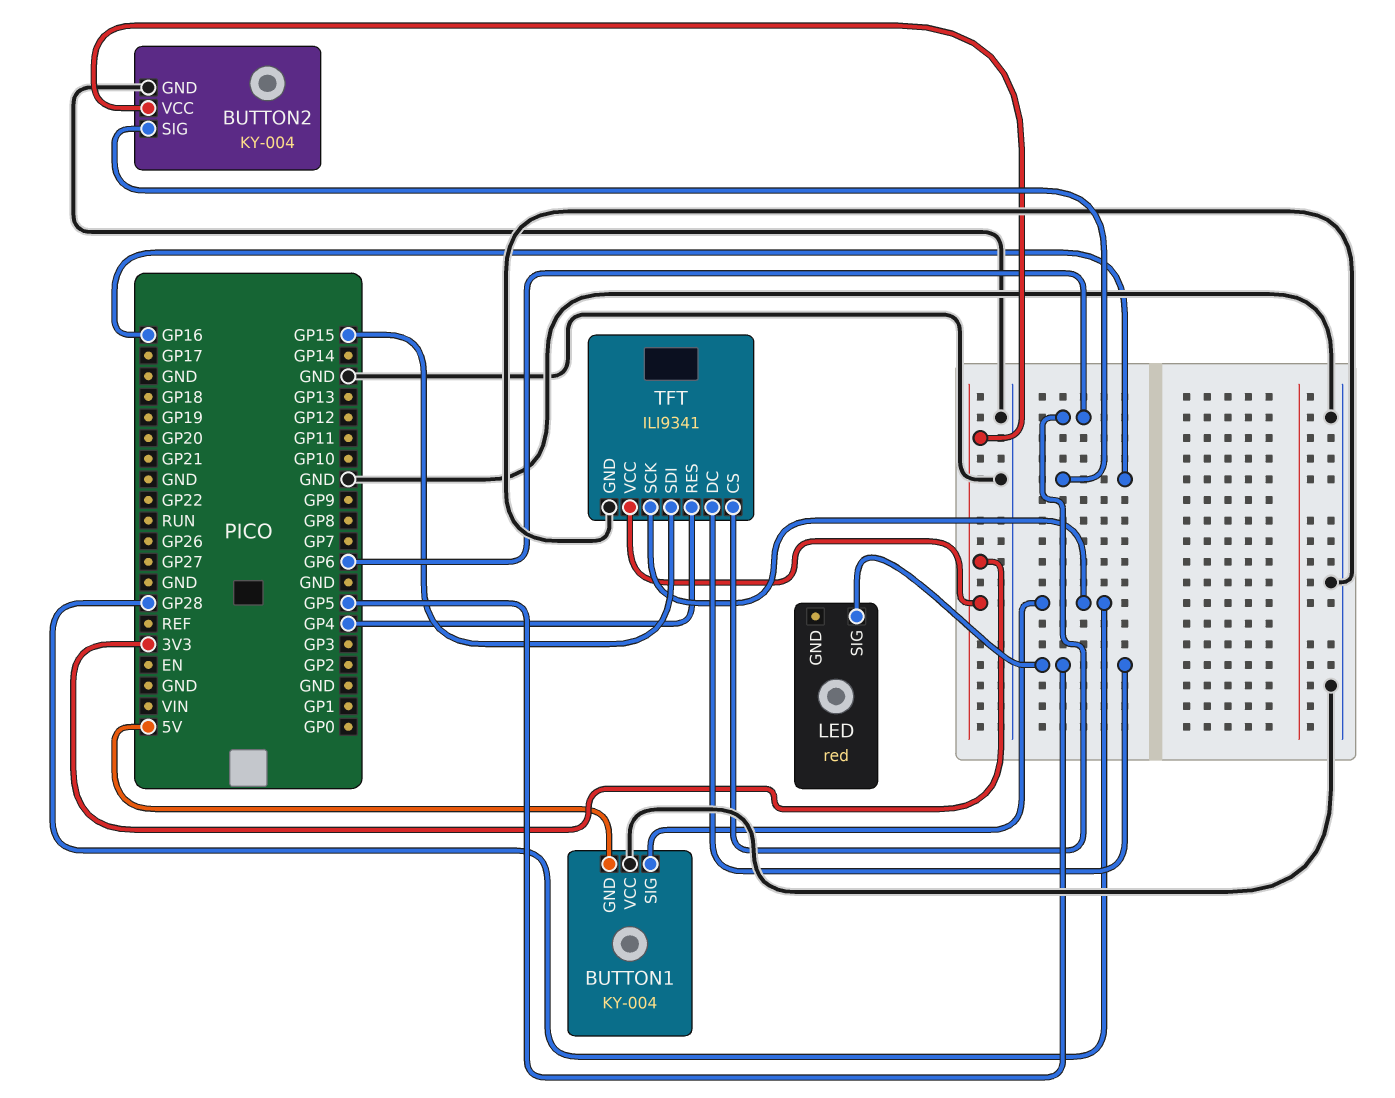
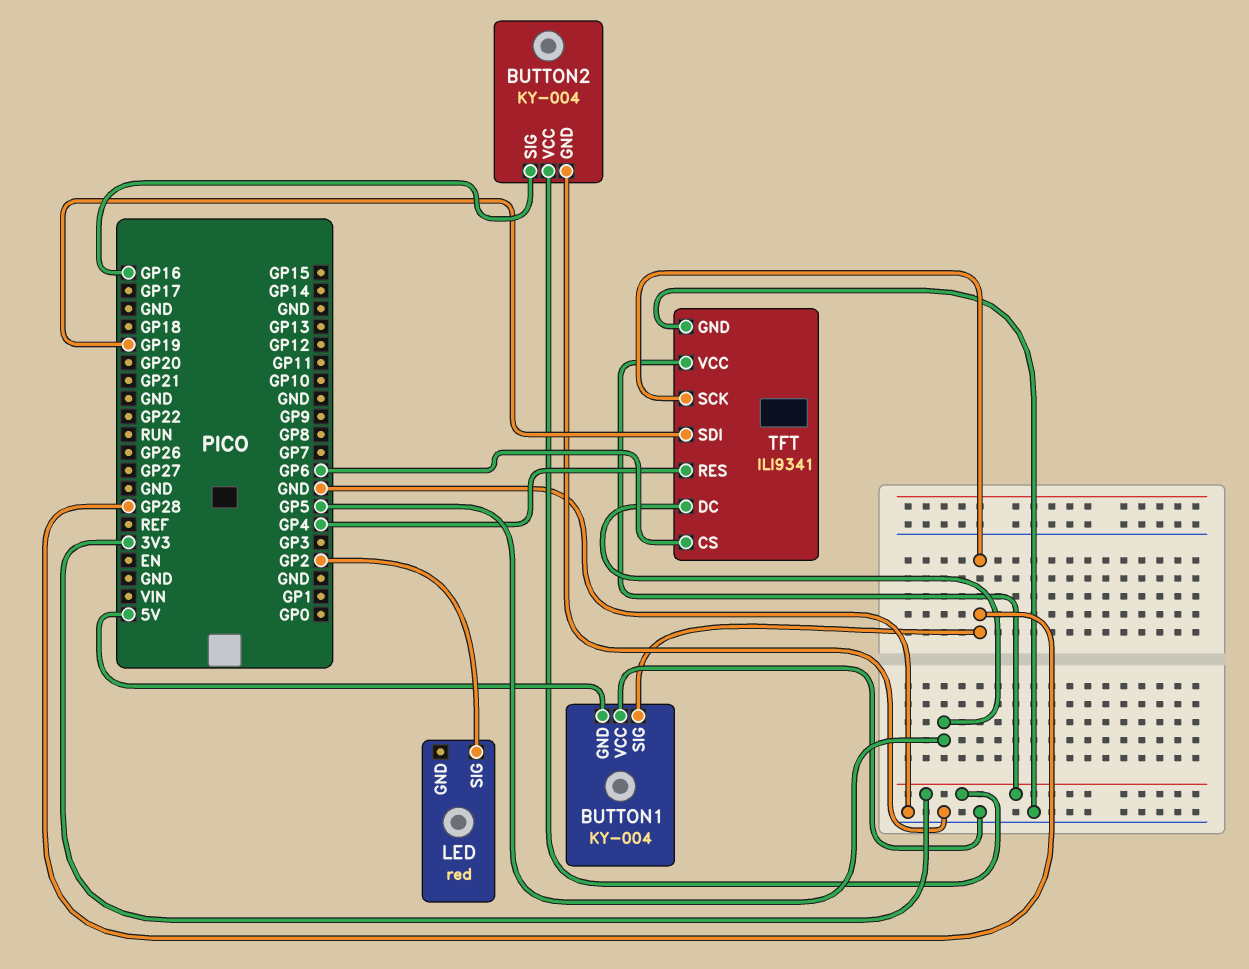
LED pin SIG: GP5 -> GP2
TFT pin SDI: GP15 -> GP19

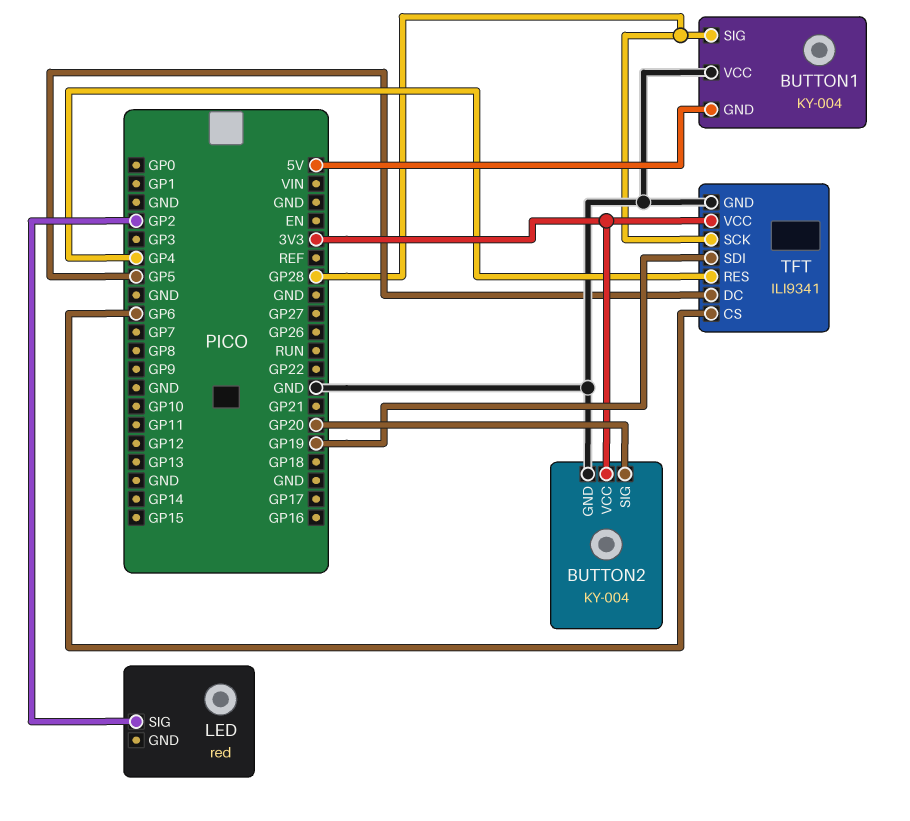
BUTTON2 pin SIG: GP16 -> GP20

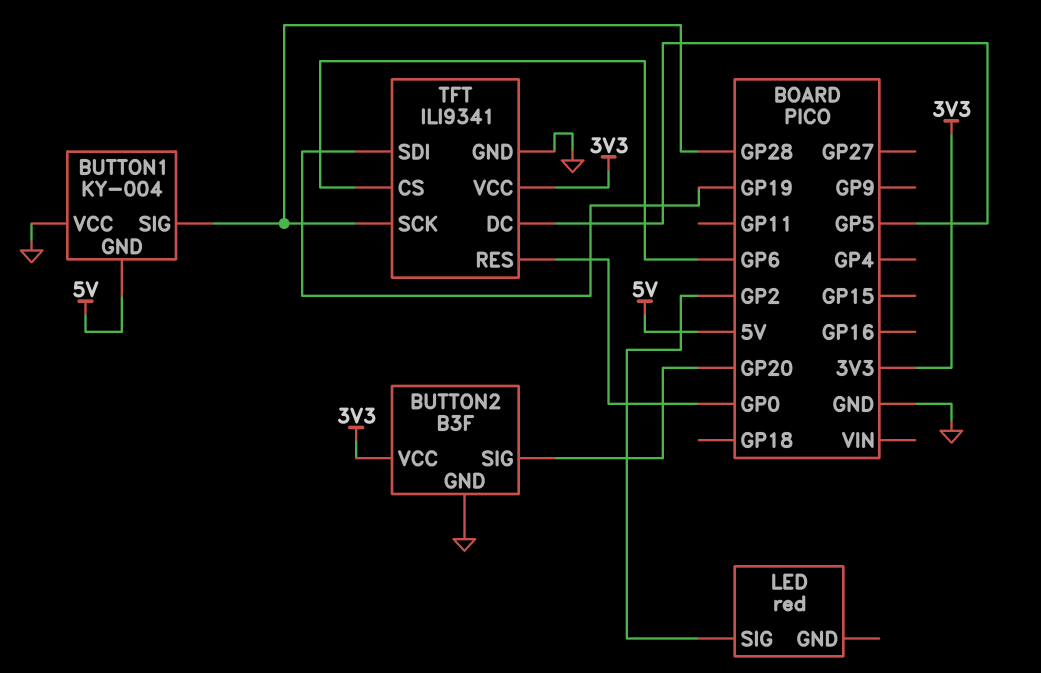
BUTTON2: KY-004 -> B3F
TFT pin RES: GP4 -> GP0

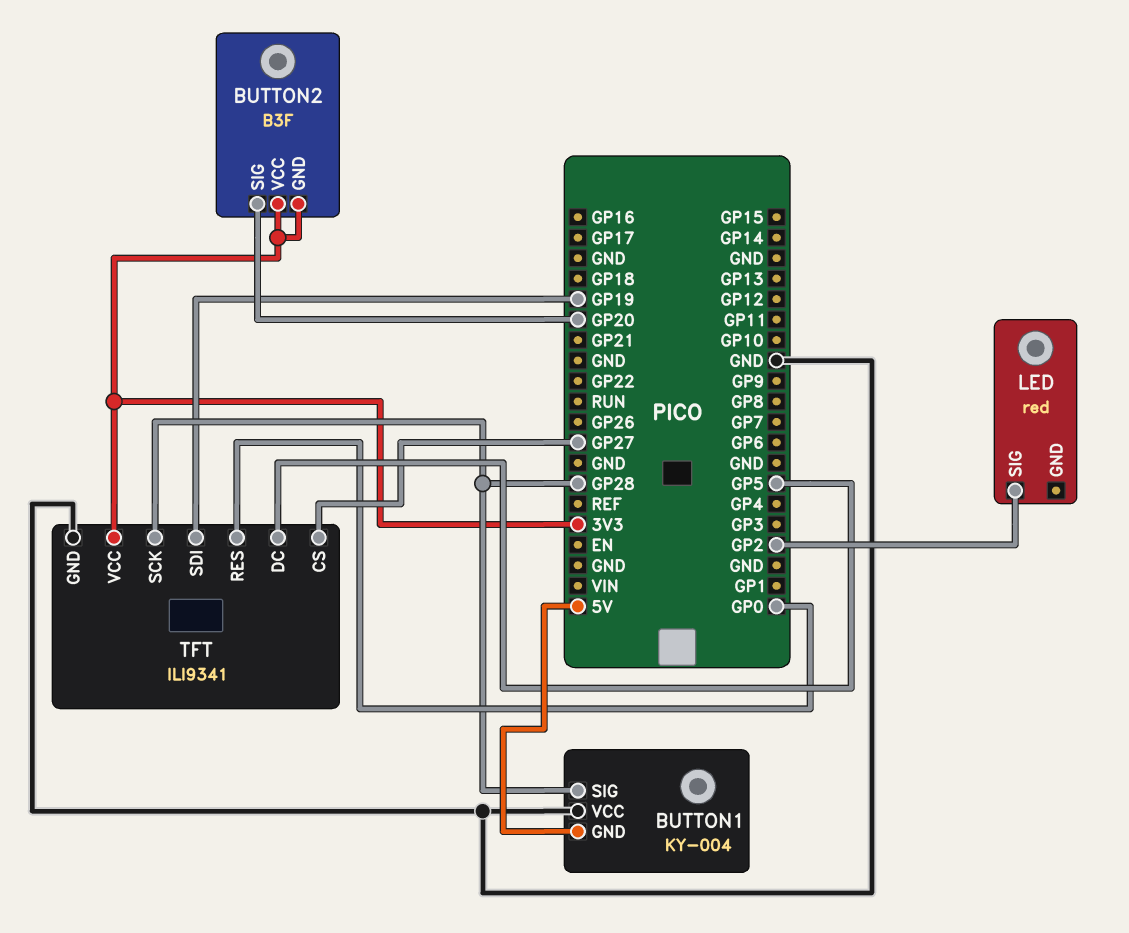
BUTTON2 pin GND: GND -> 3V3
TFT pin CS: GP6 -> GP27

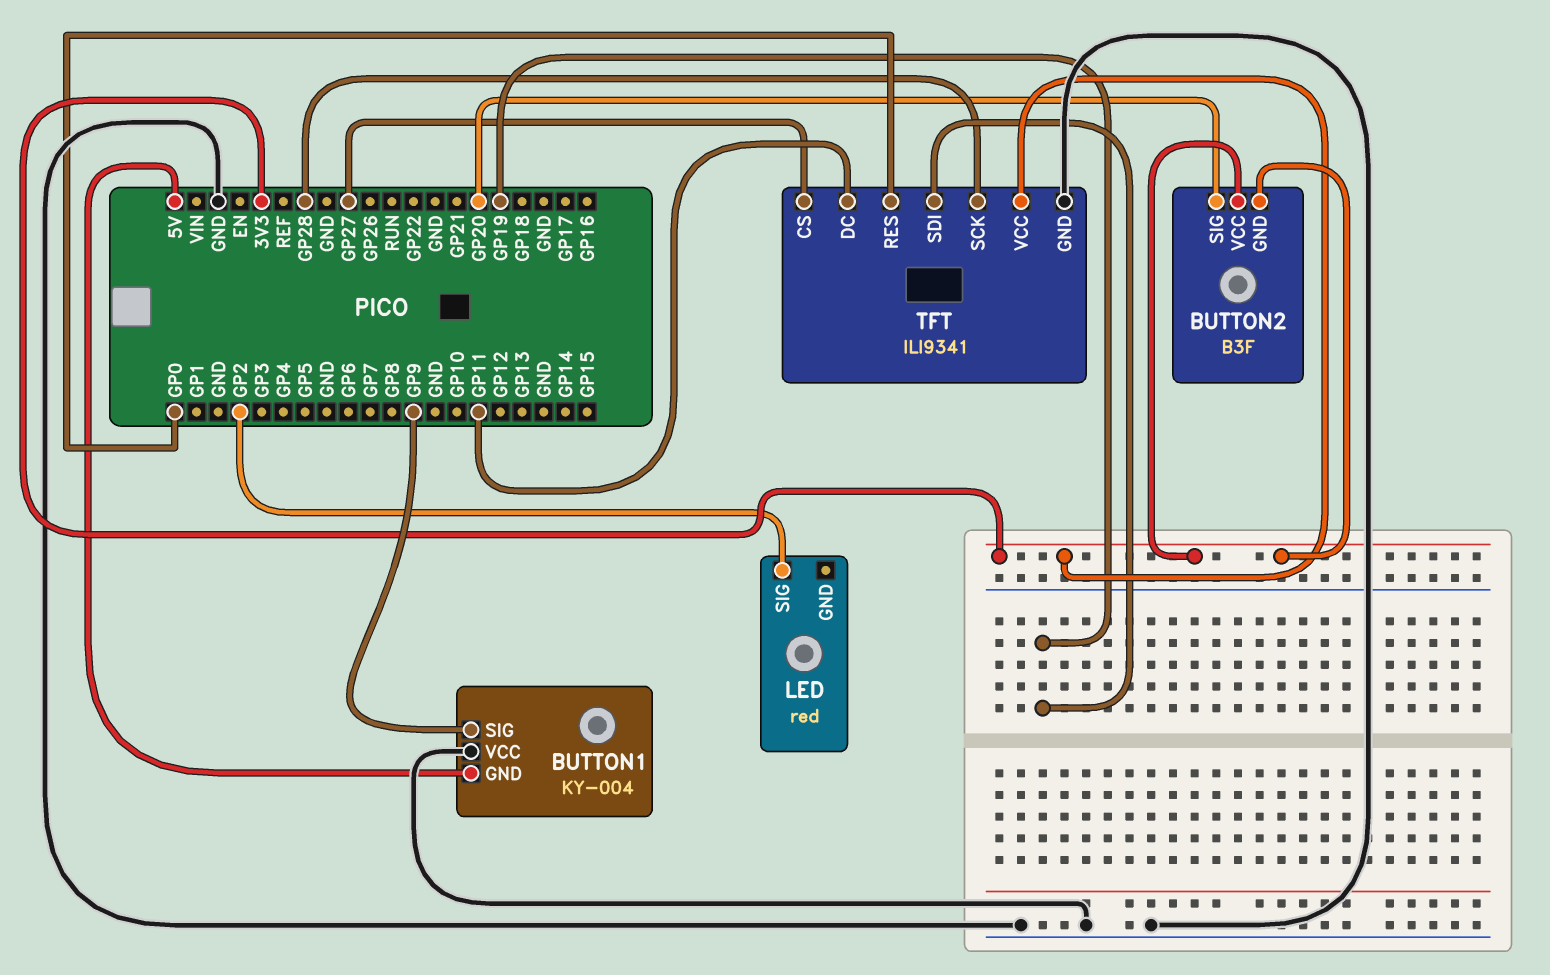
BUTTON1 pin SIG: GP28 -> GP9
TFT pin DC: GP5 -> GP11

